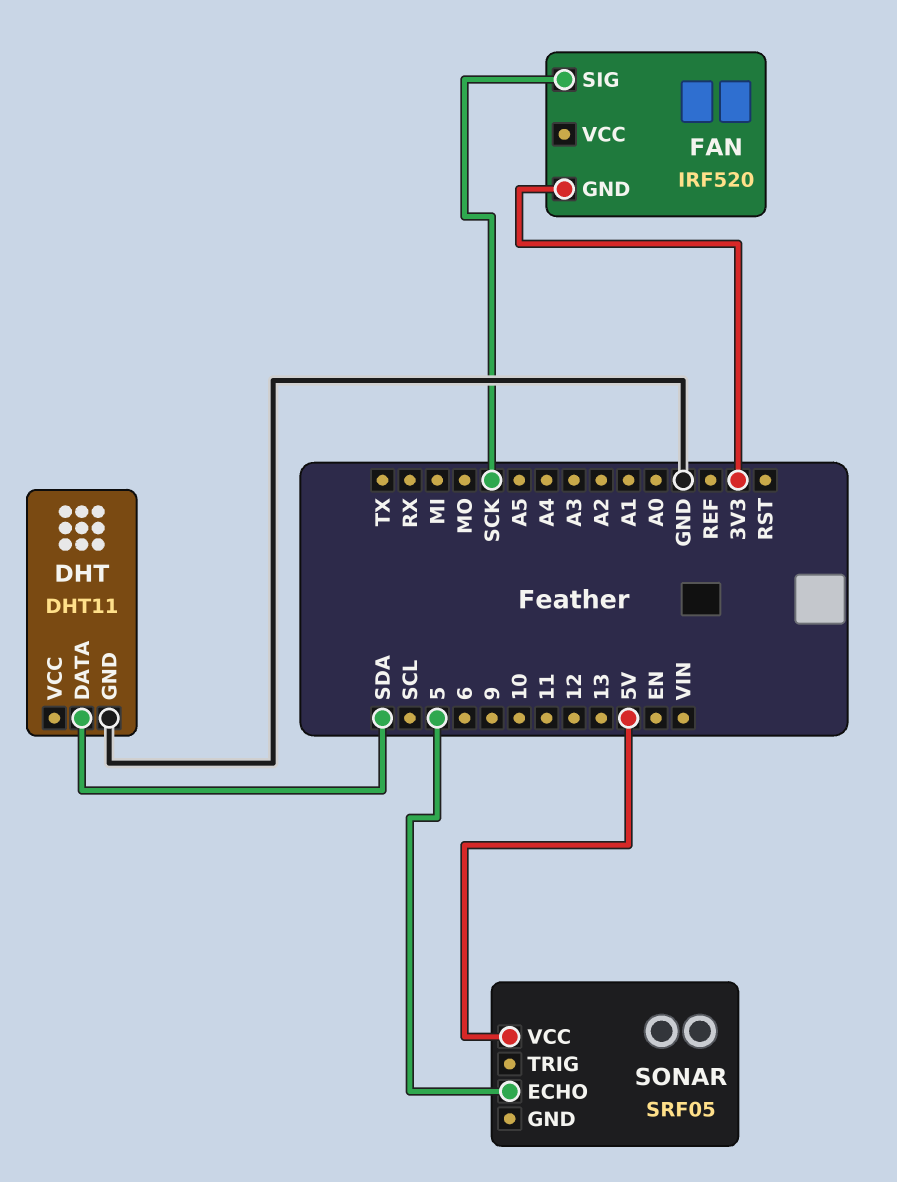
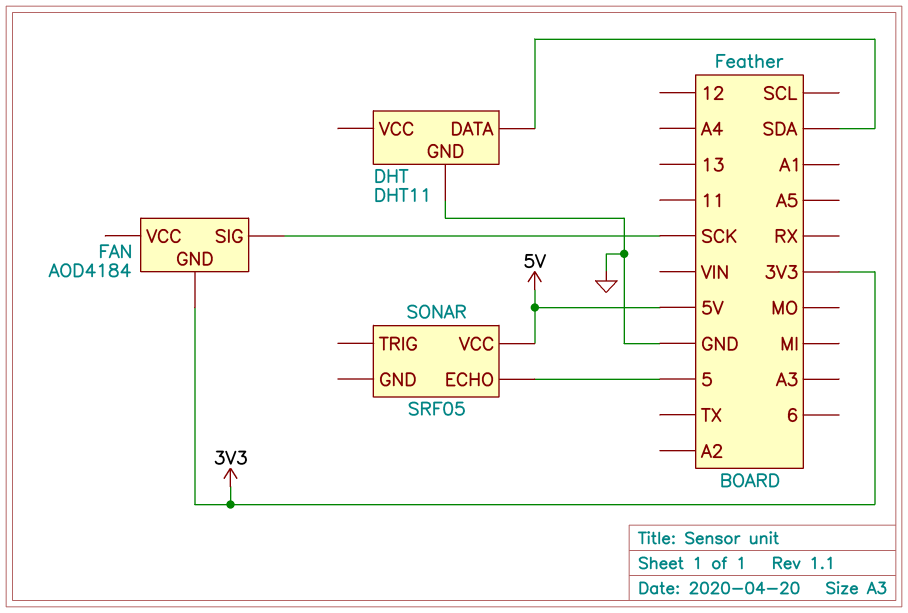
FAN: IRF520 -> AOD4184

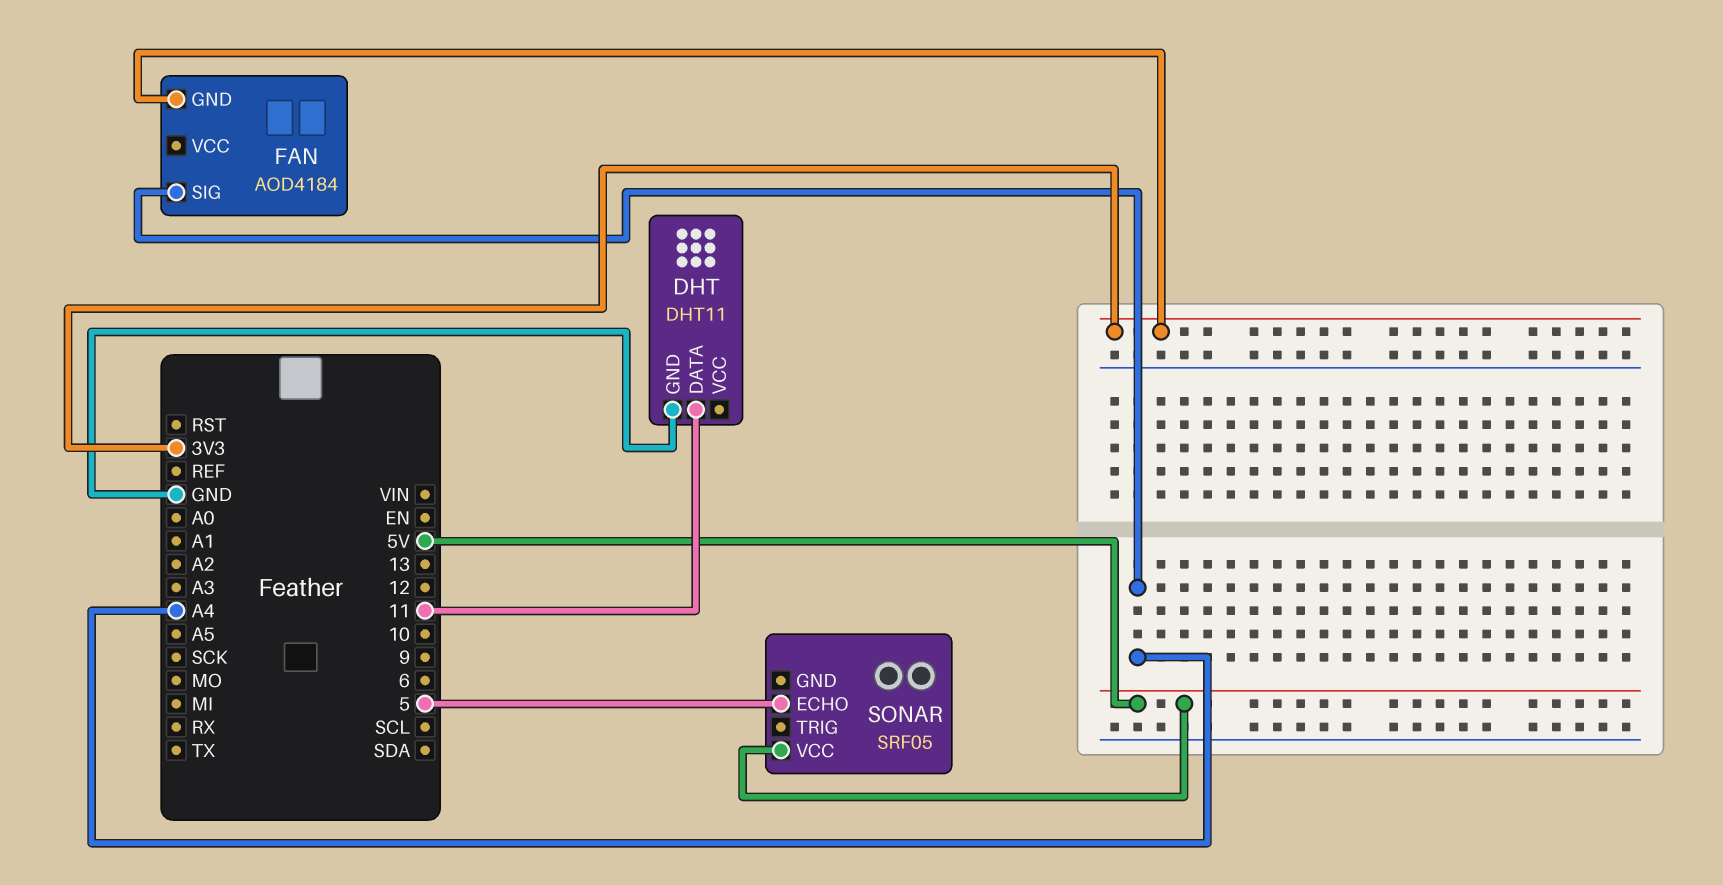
DHT pin DATA: SDA -> 11
FAN pin SIG: SCK -> A4

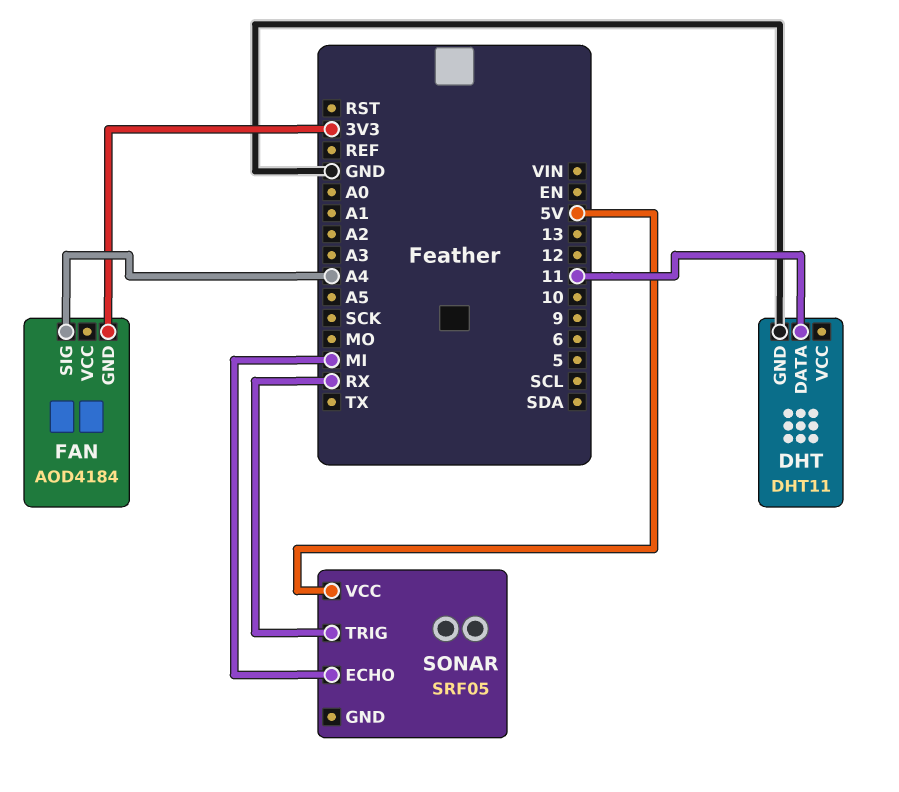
SONAR pin ECHO: 5 -> MI
SONAR pin TRIG: none -> RX

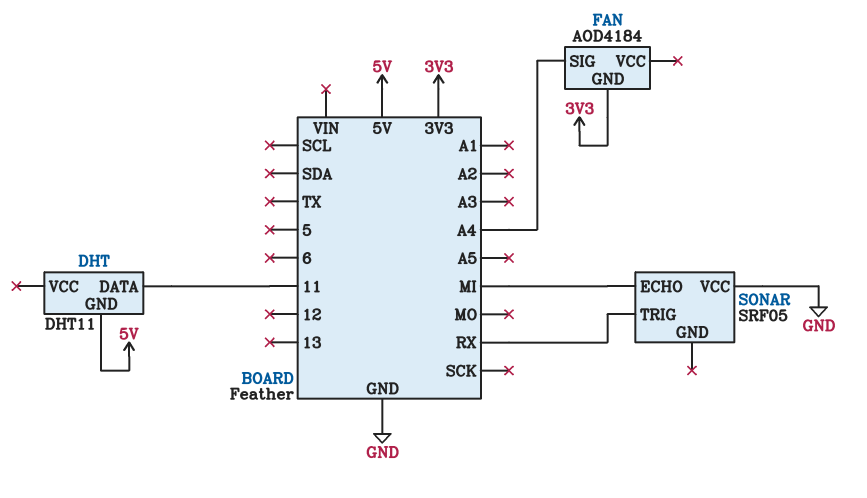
DHT pin GND: GND -> 5V
SONAR pin VCC: 5V -> GND

